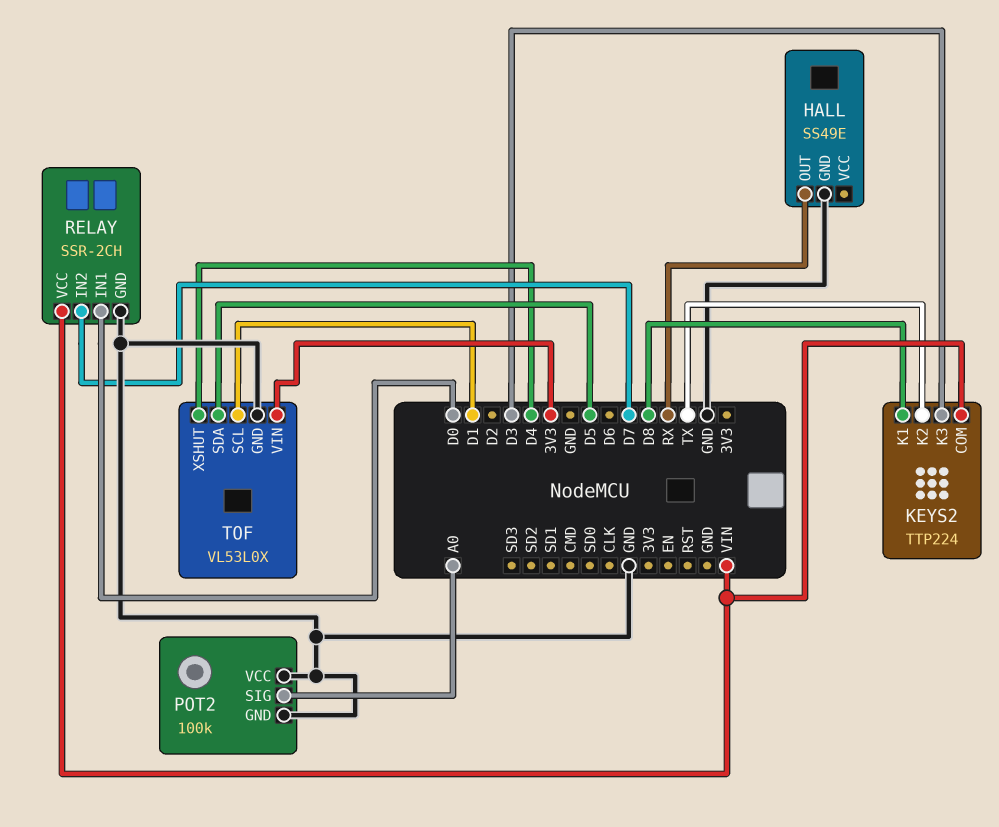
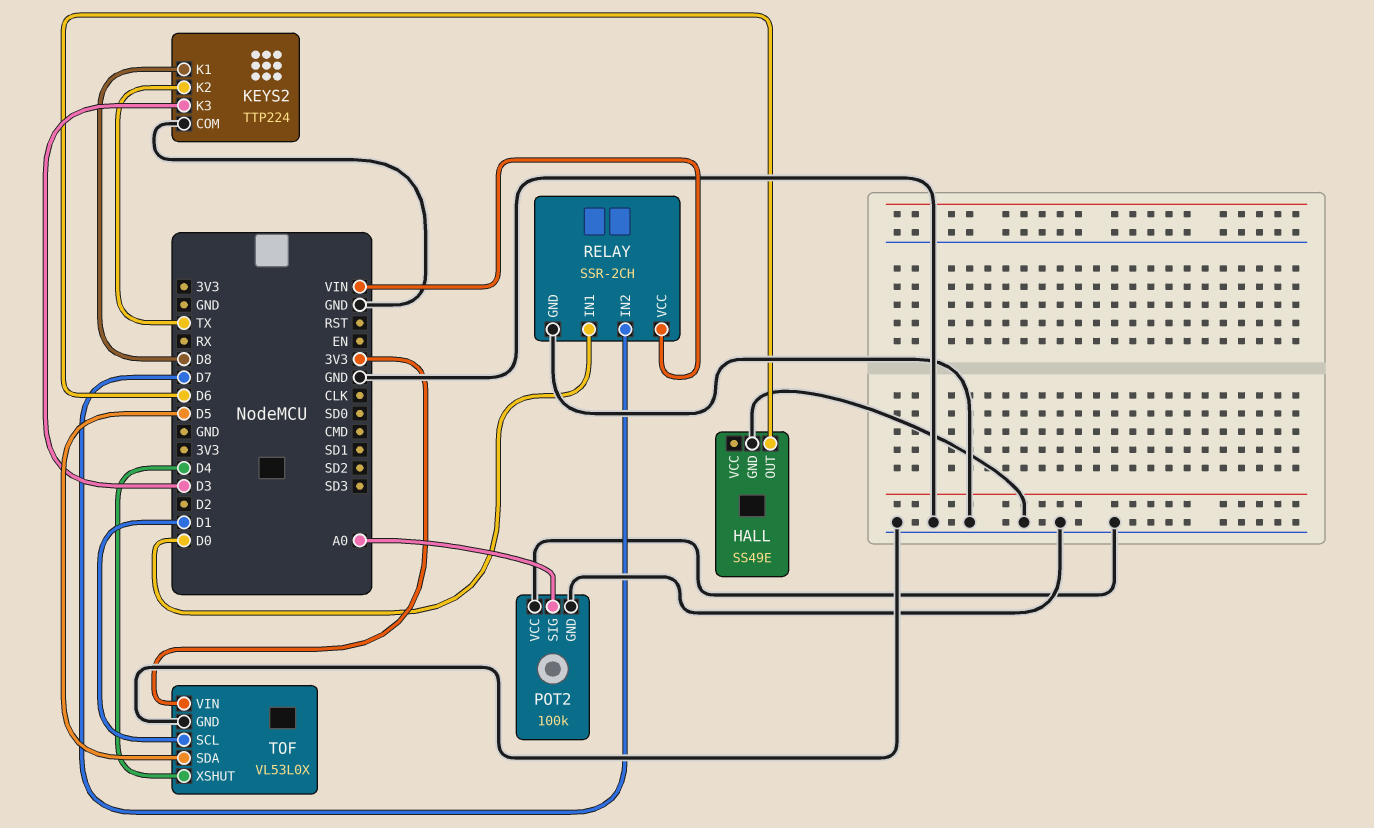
HALL pin OUT: RX -> D6
KEYS2 pin COM: VIN -> GND

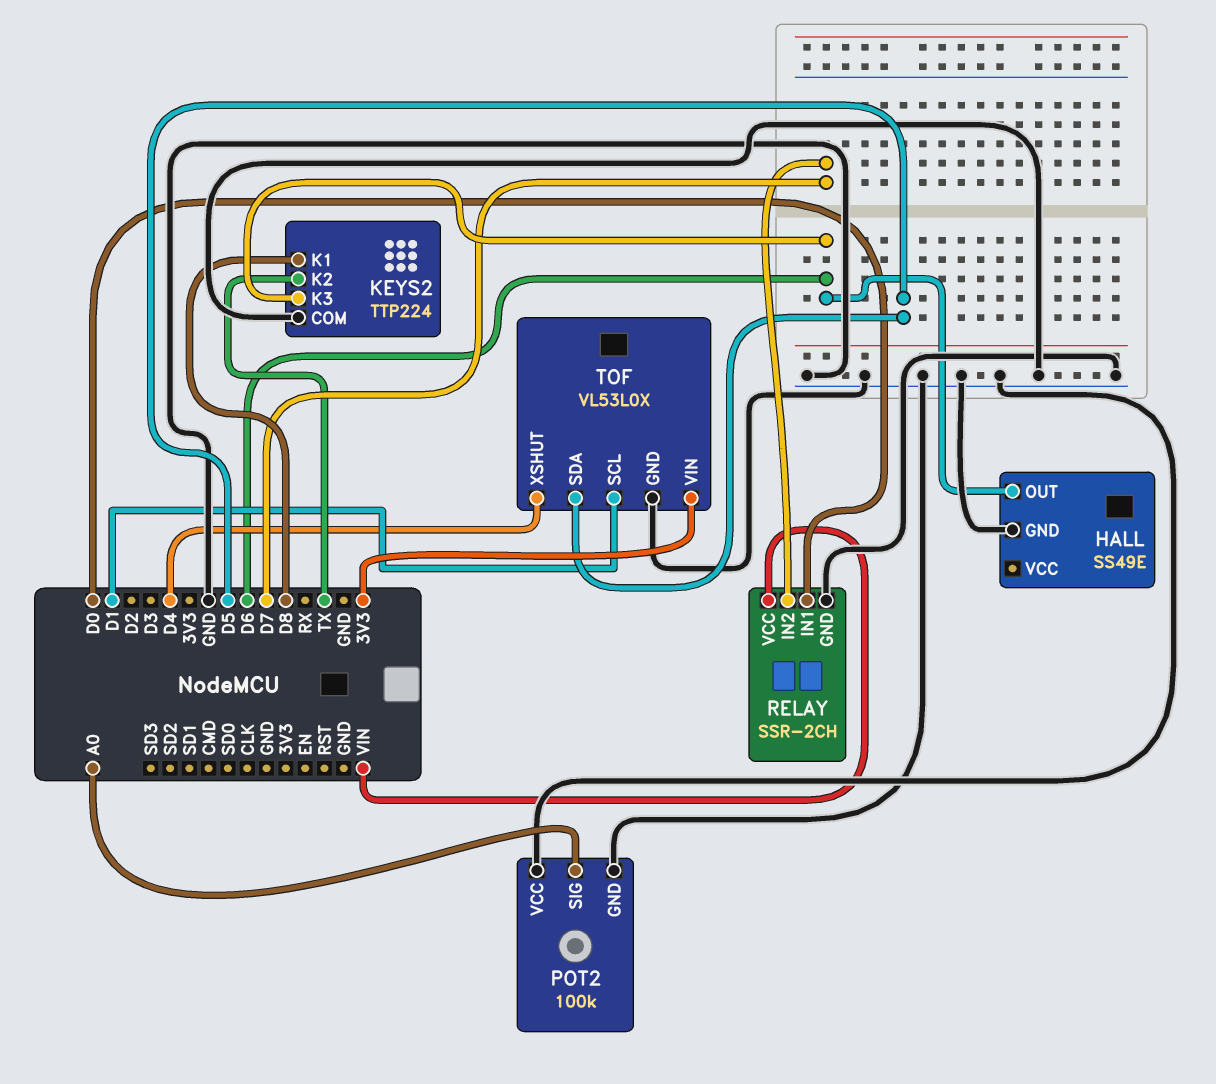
KEYS2 pin K3: D3 -> D6

